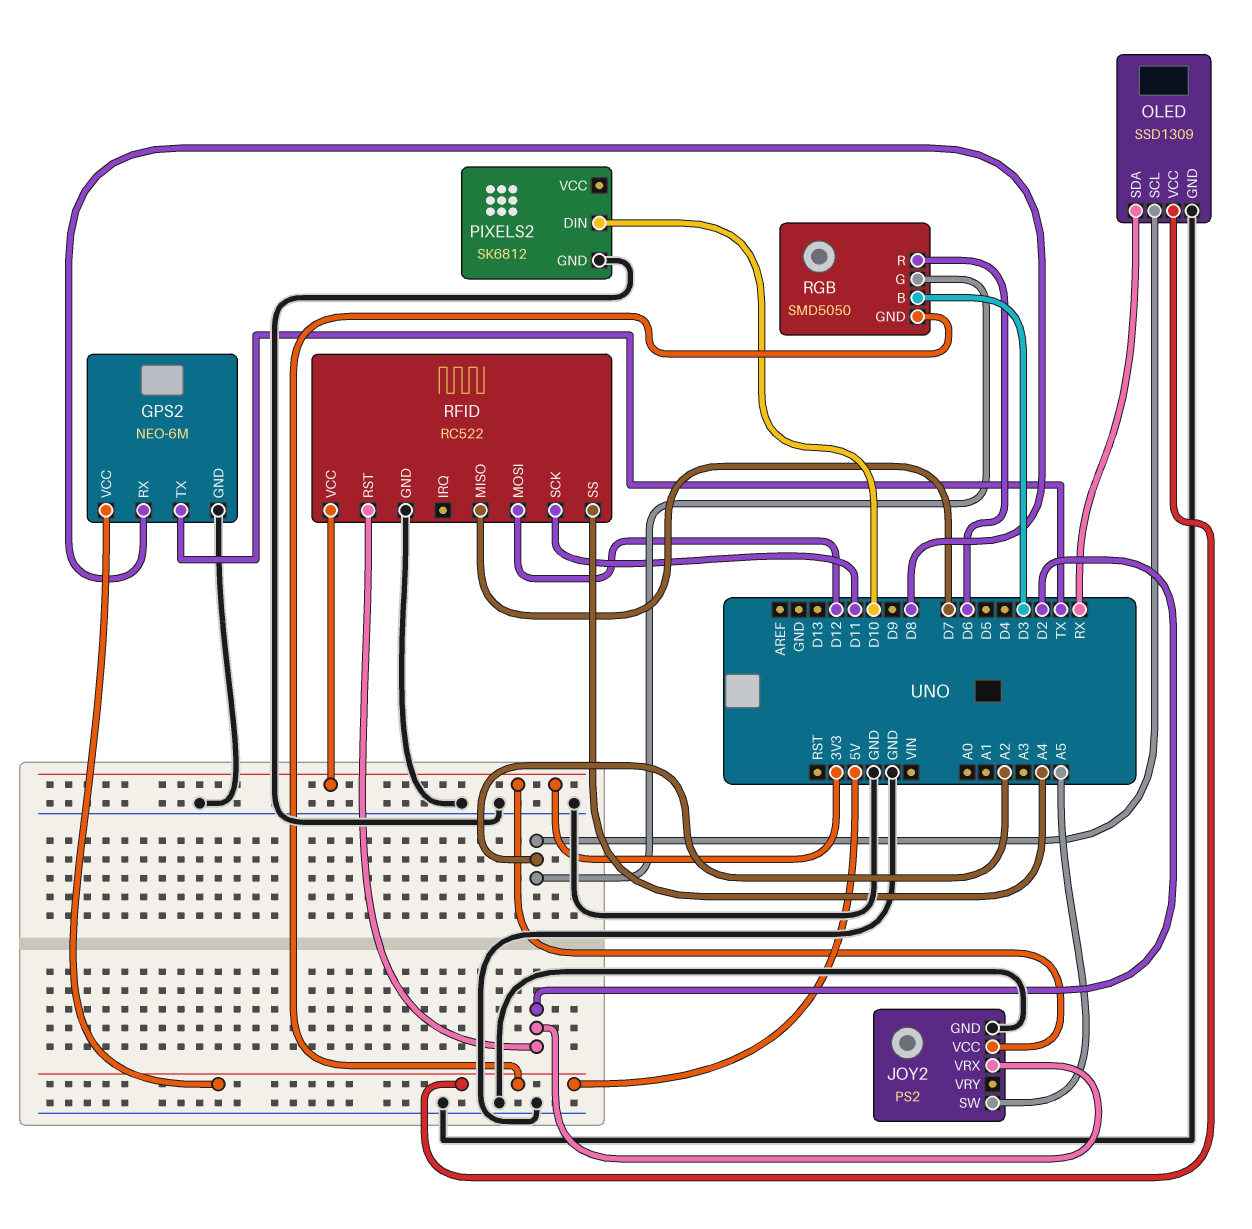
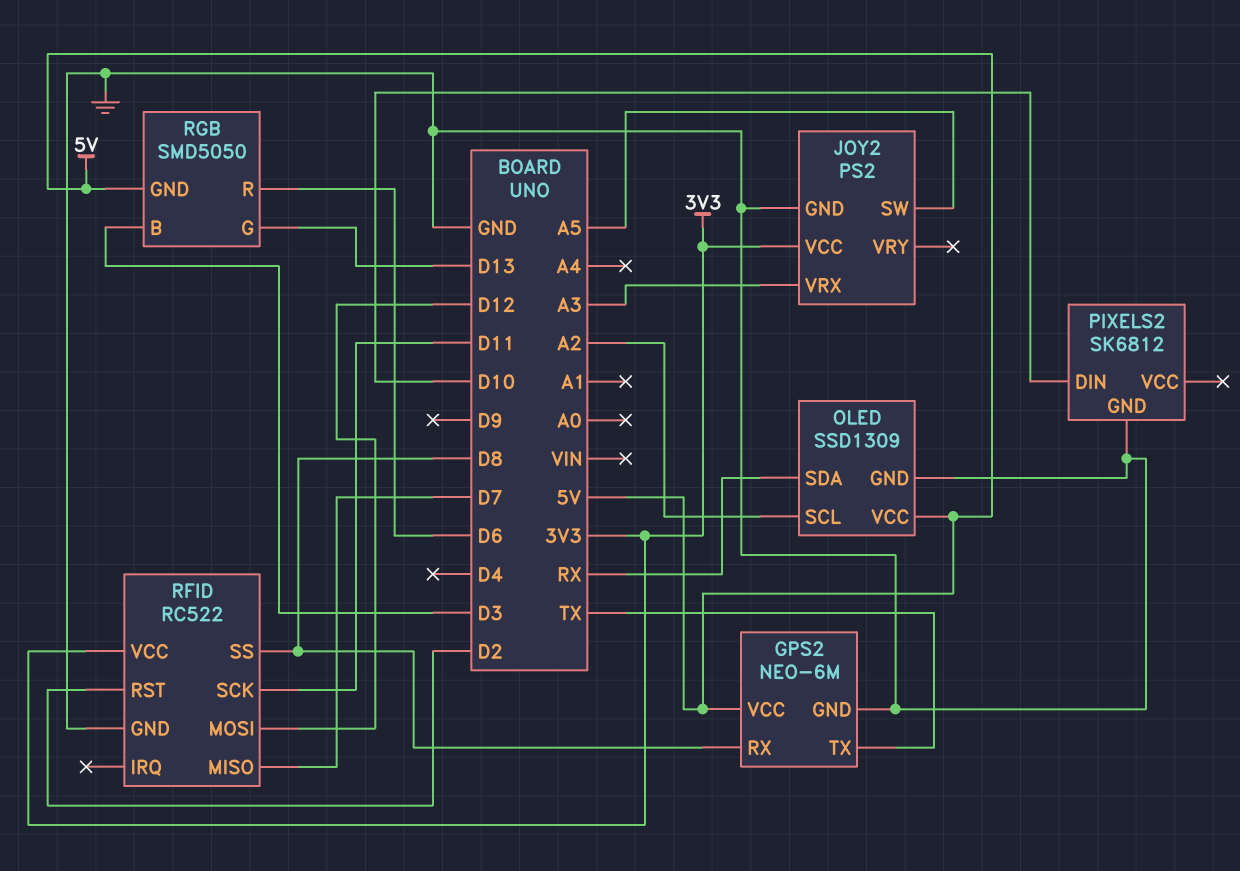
JOY2 pin VRX: D2 -> A3
RFID pin SS: A4 -> D8
RGB pin G: A2 -> D13

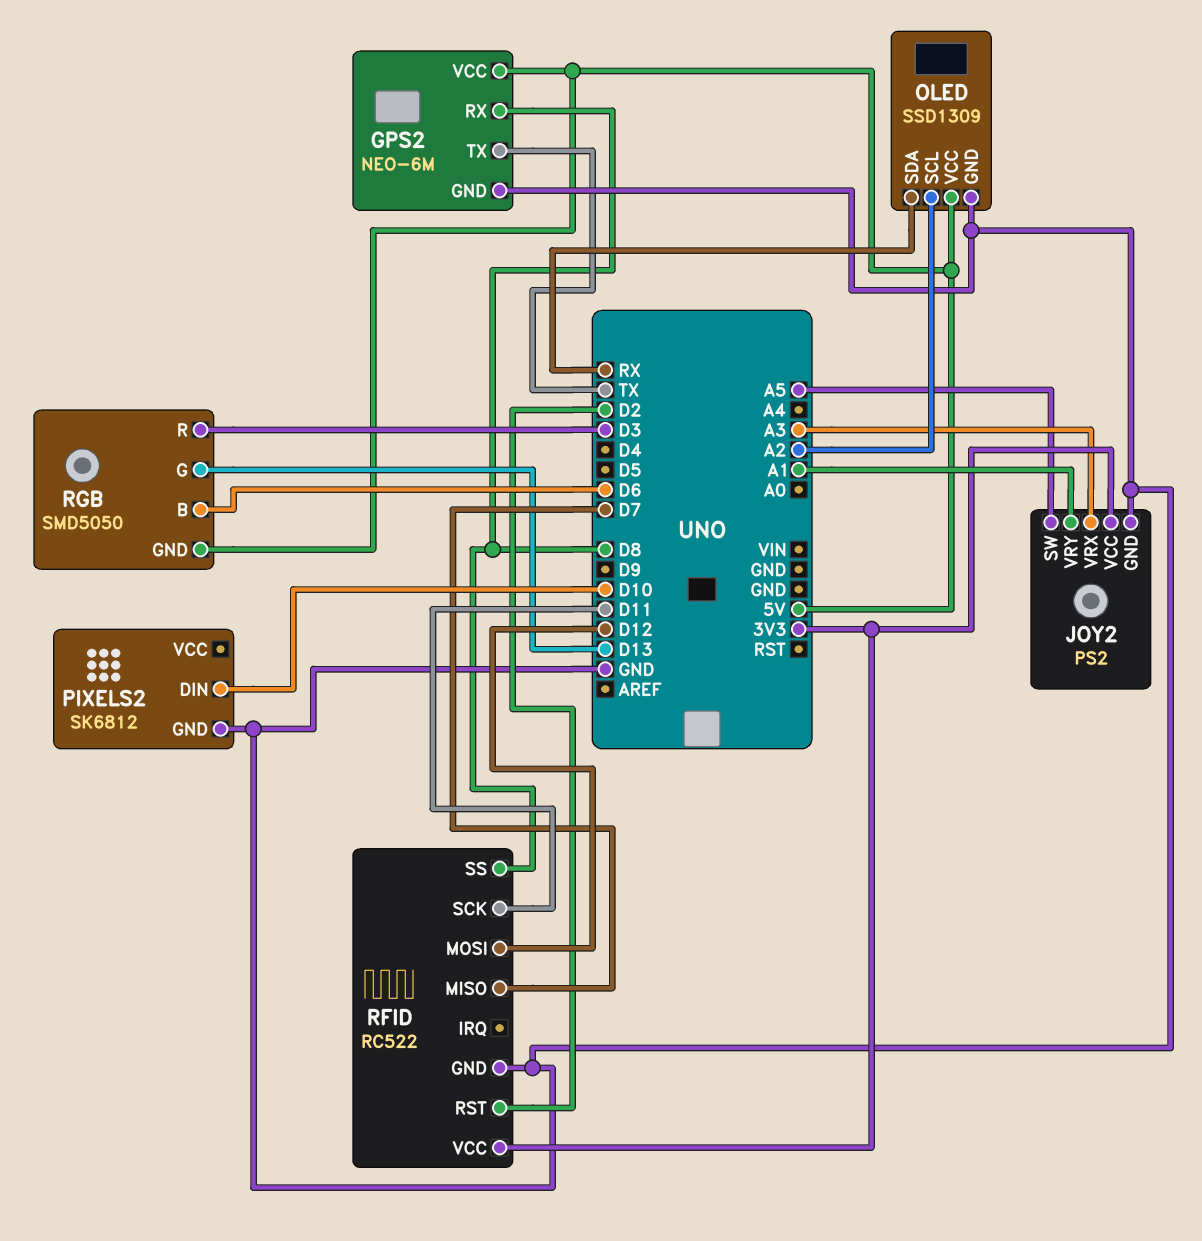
JOY2 pin VRY: none -> A1
RGB pin B: D3 -> D6
RGB pin R: D6 -> D3

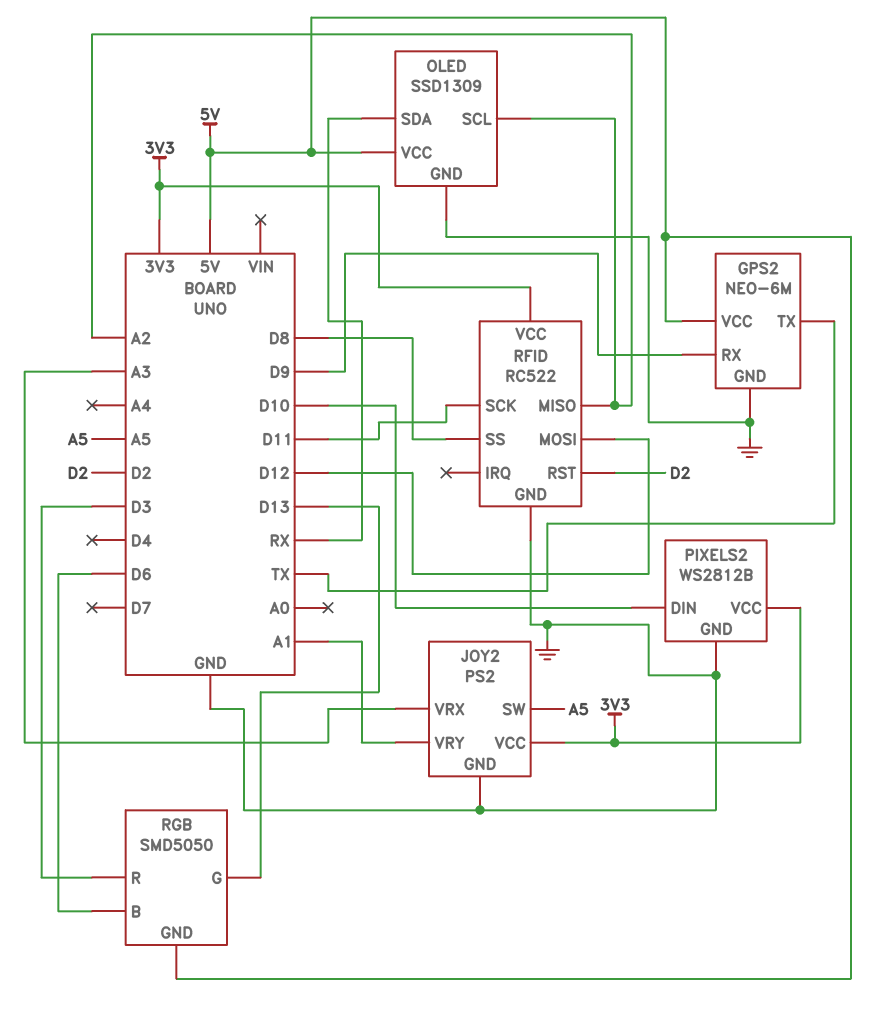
GPS2 pin RX: D8 -> D9
PIXELS2: SK6812 -> WS2812B
PIXELS2 pin VCC: none -> 3V3
RFID pin MISO: D7 -> A2

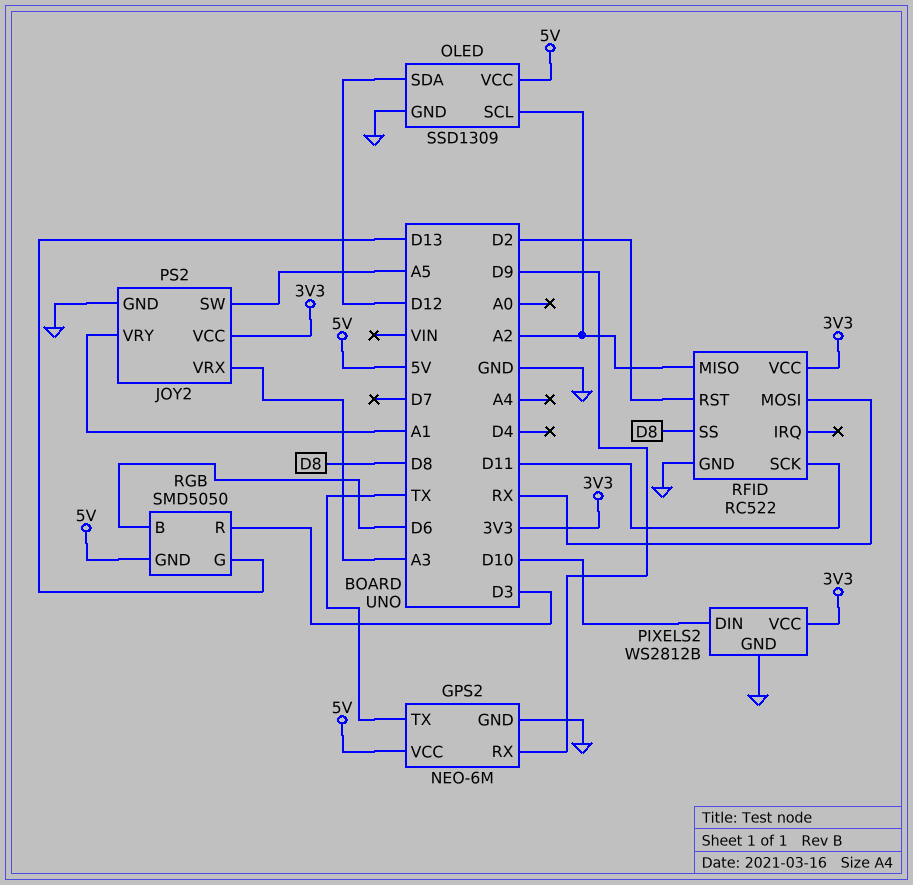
OLED pin SDA: RX -> D12
RFID pin MOSI: D12 -> RX

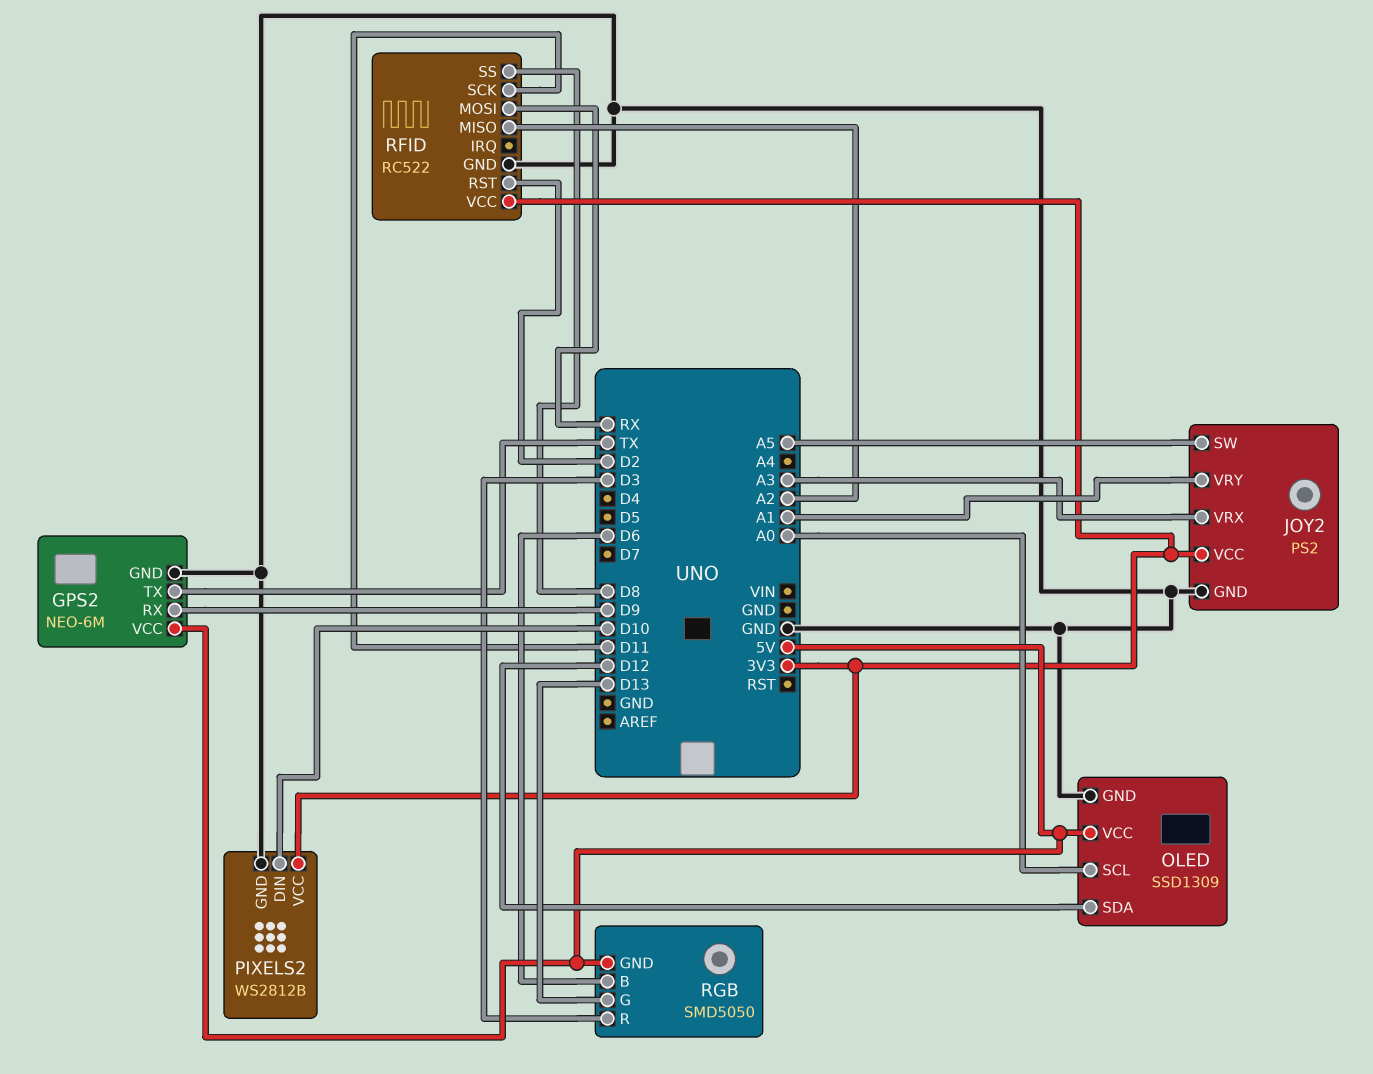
OLED pin SCL: A2 -> A0

